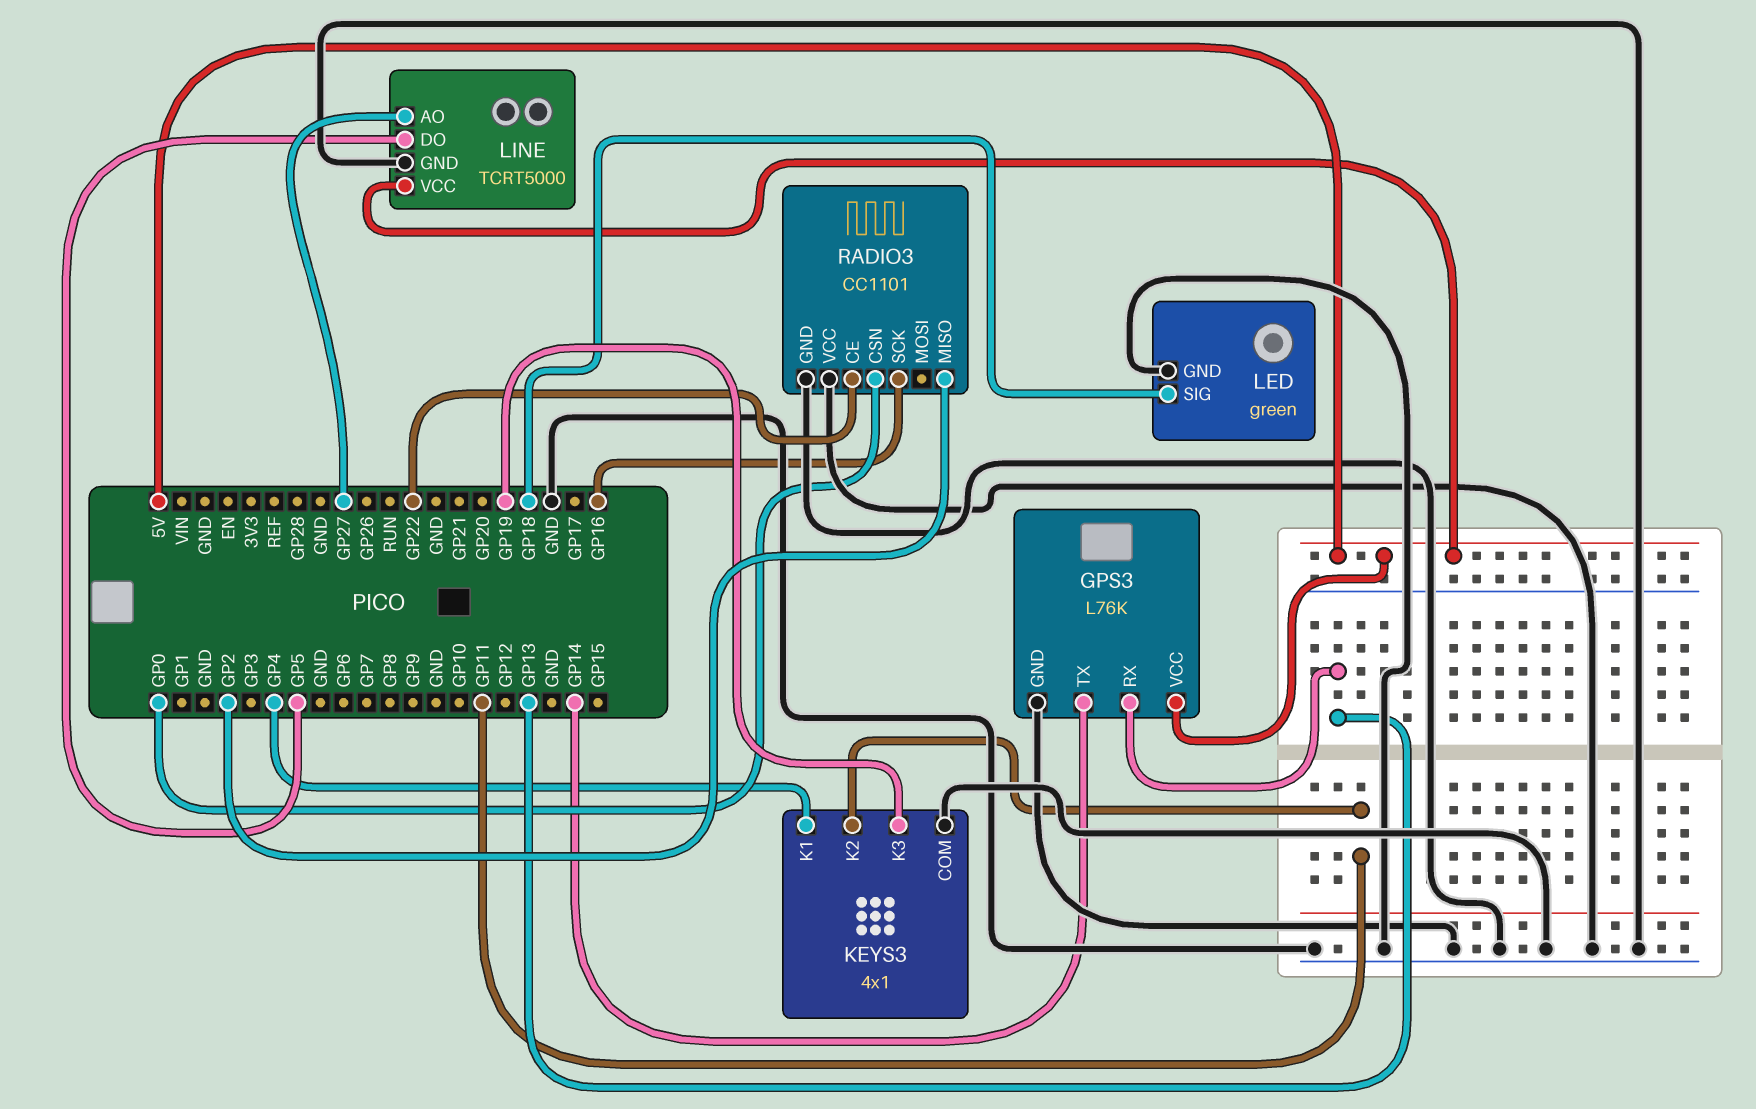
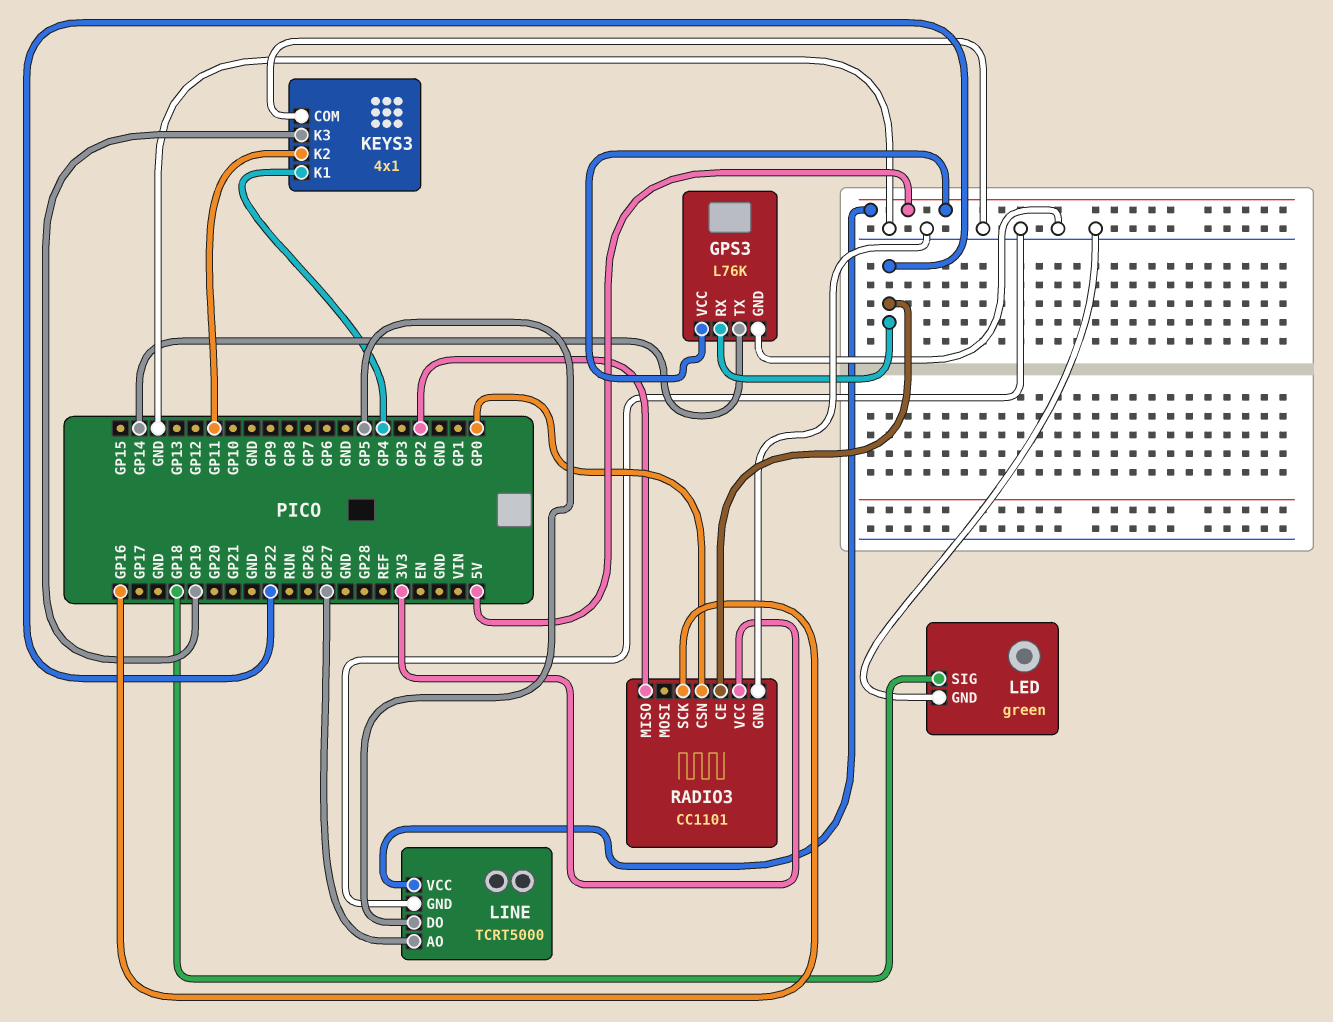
GPS3 pin RX: GP13 -> GP22
RADIO3 pin VCC: GND -> 3V3

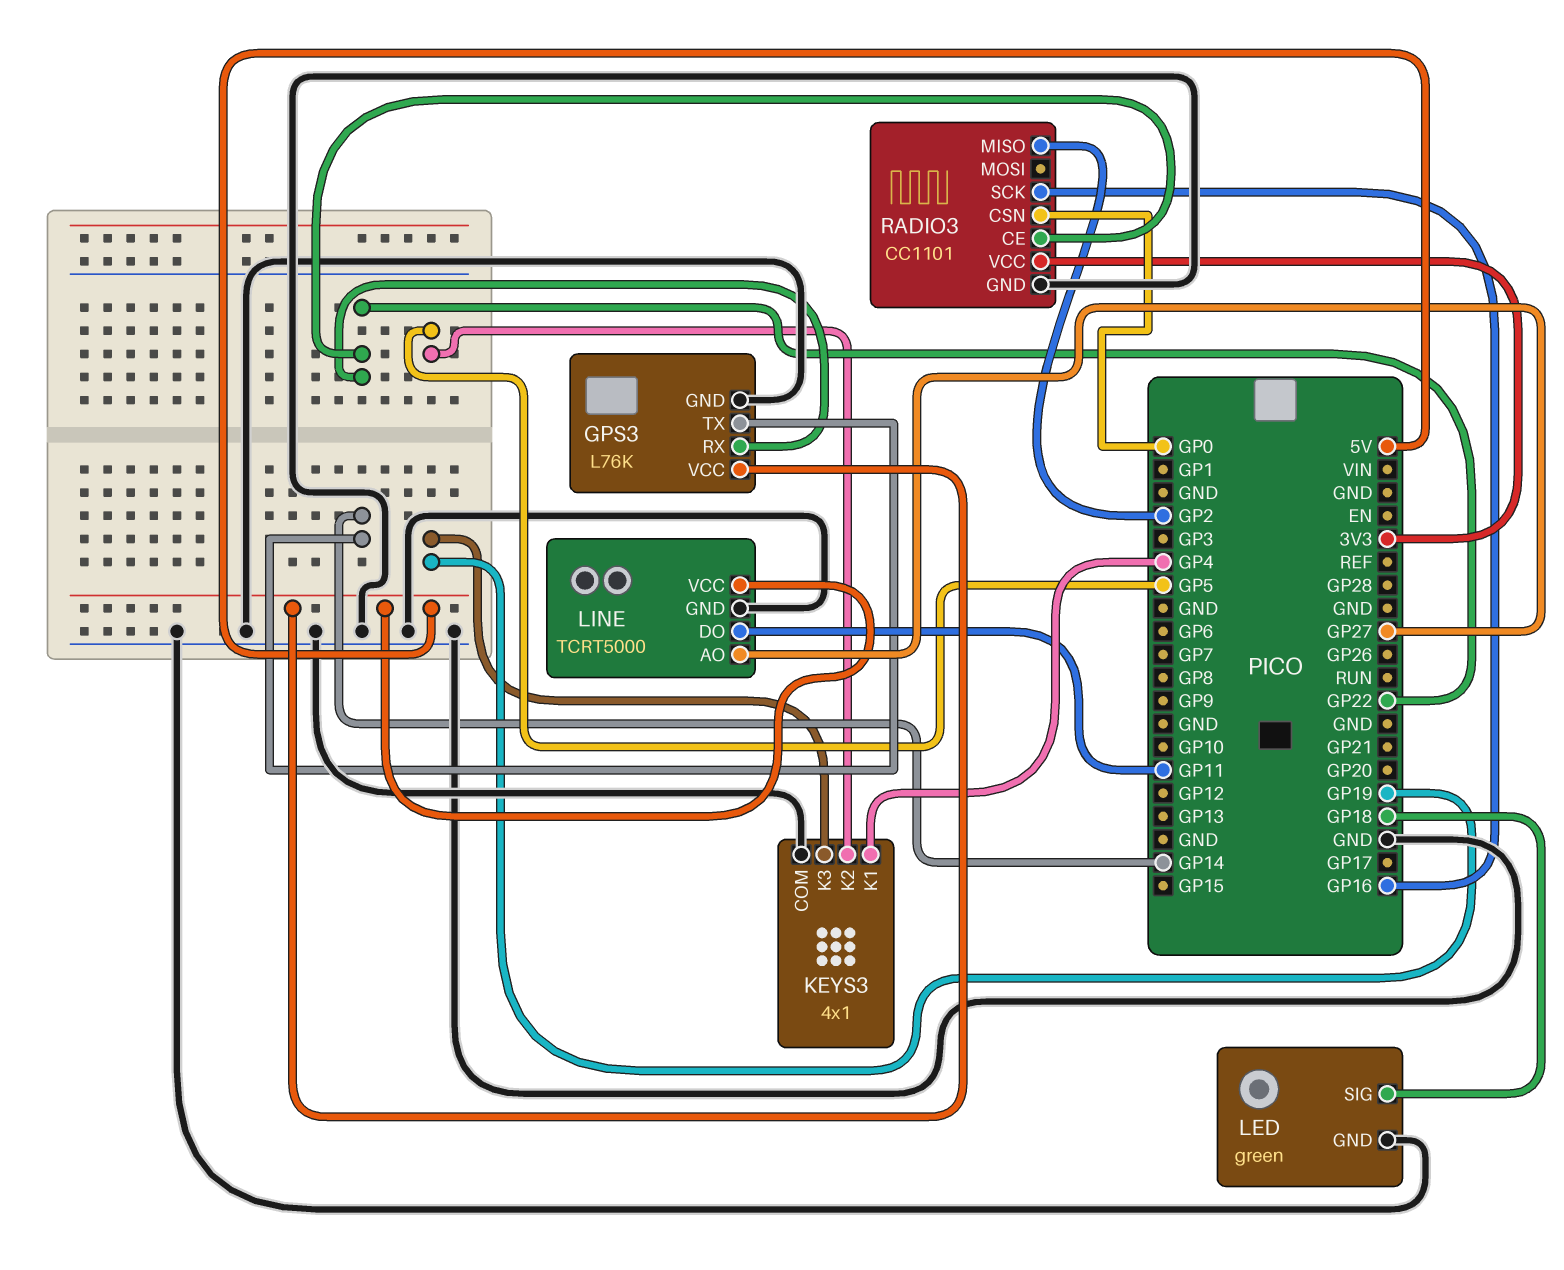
KEYS3 pin K2: GP11 -> GP5
LINE pin DO: GP5 -> GP11

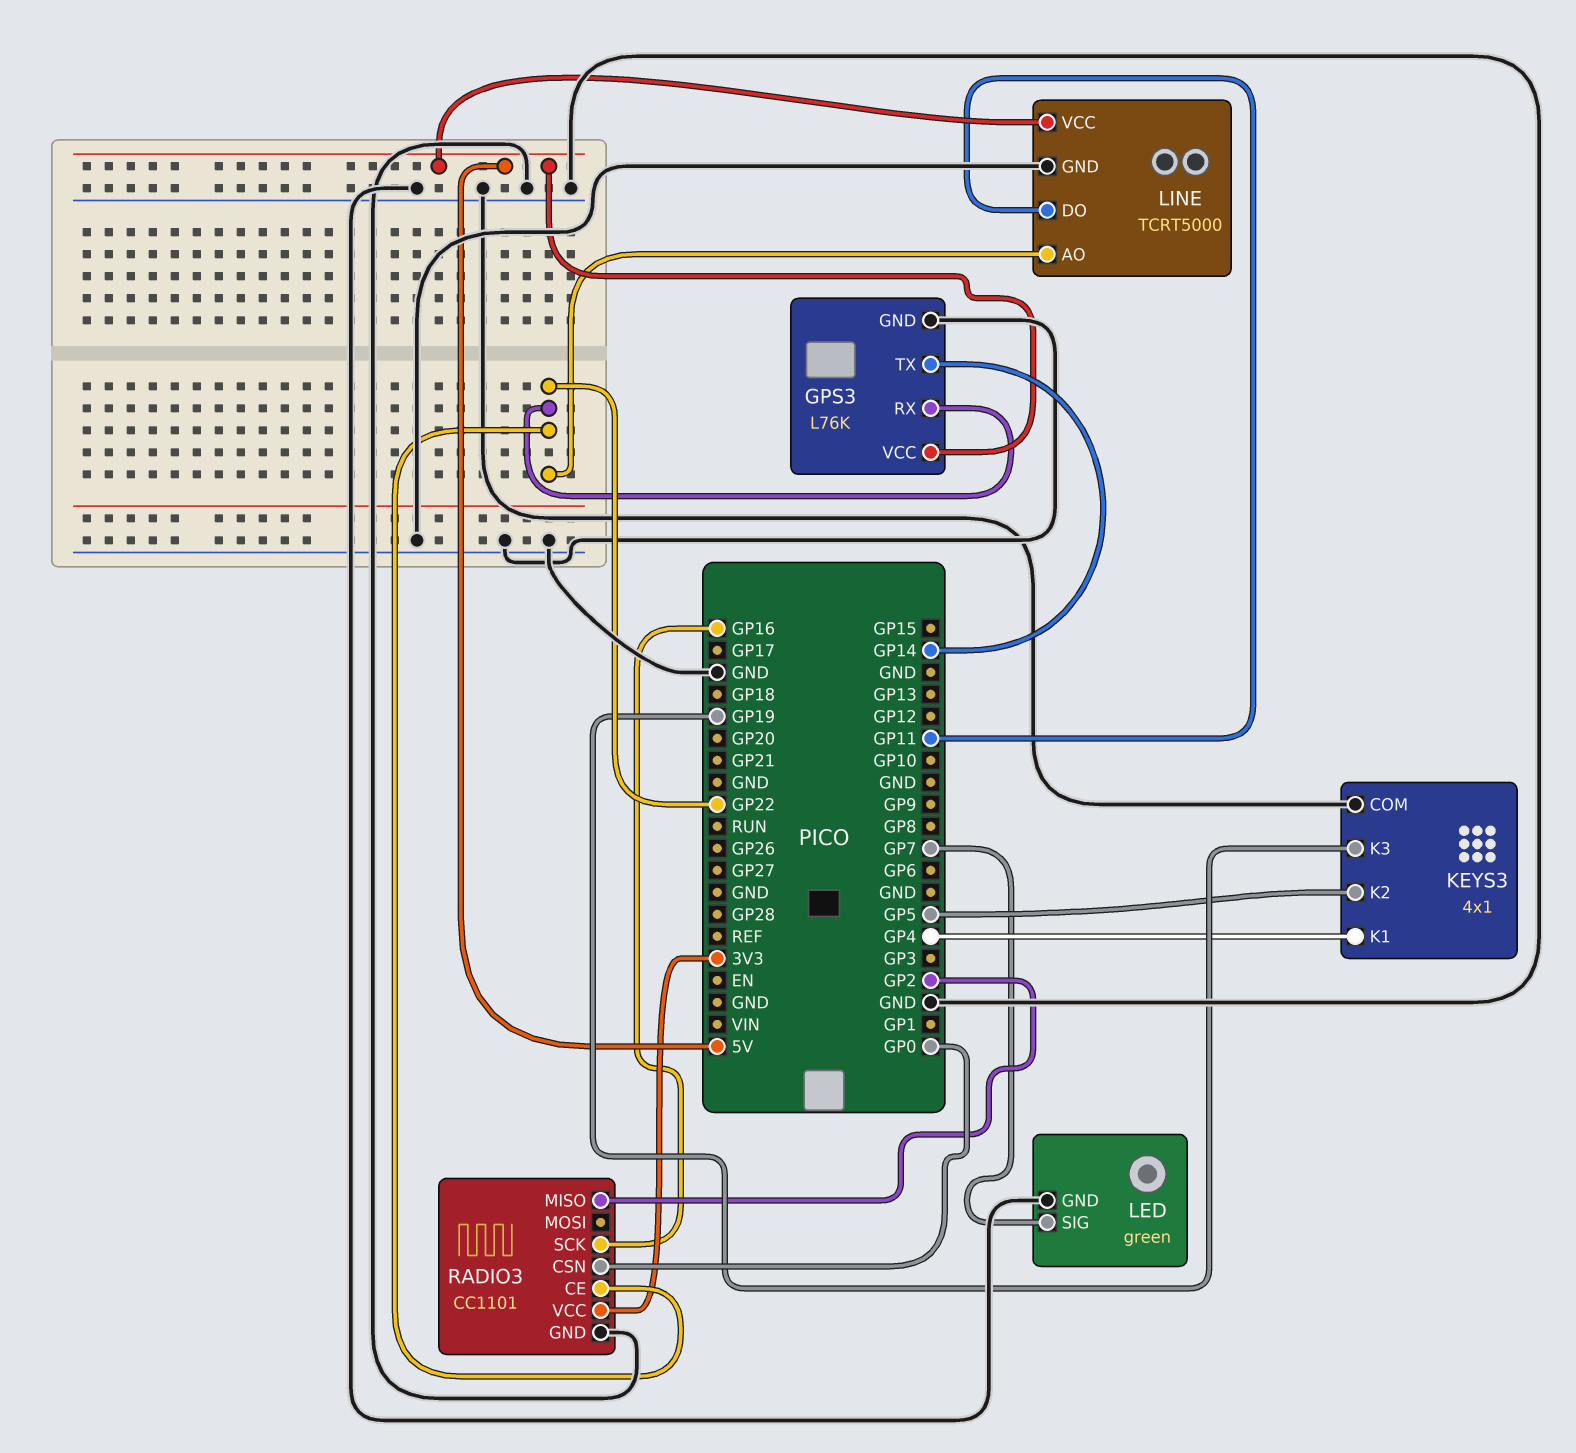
LED pin SIG: GP18 -> GP7
LINE pin AO: GP27 -> GP22

